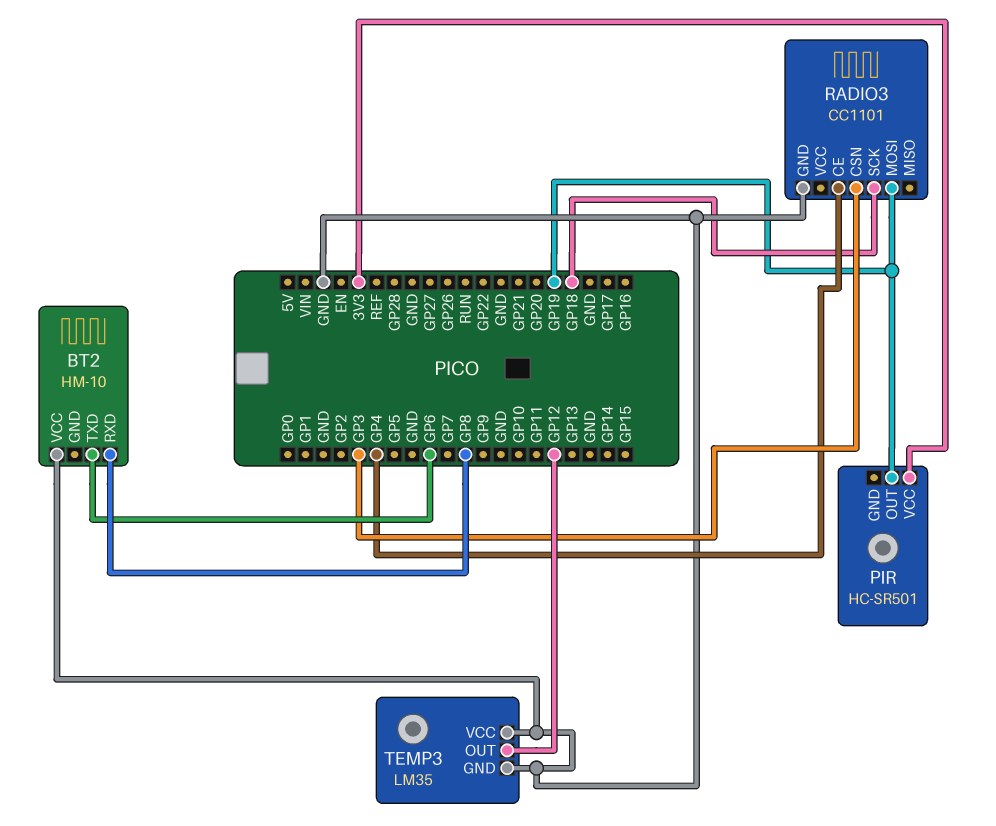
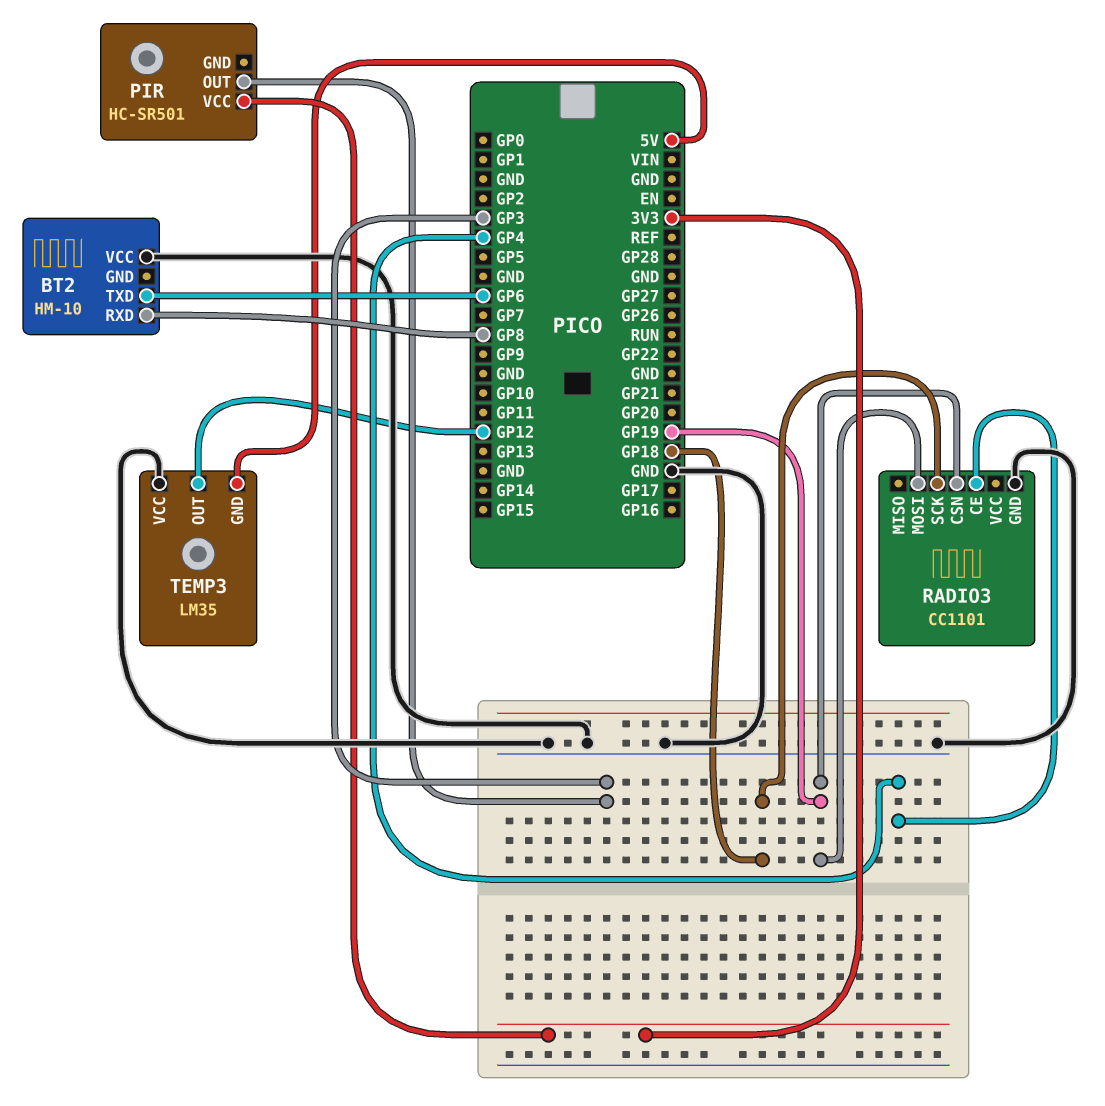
PIR pin OUT: GP19 -> GP3
RADIO3 pin CSN: GP3 -> GP19
TEMP3 pin GND: GND -> 5V

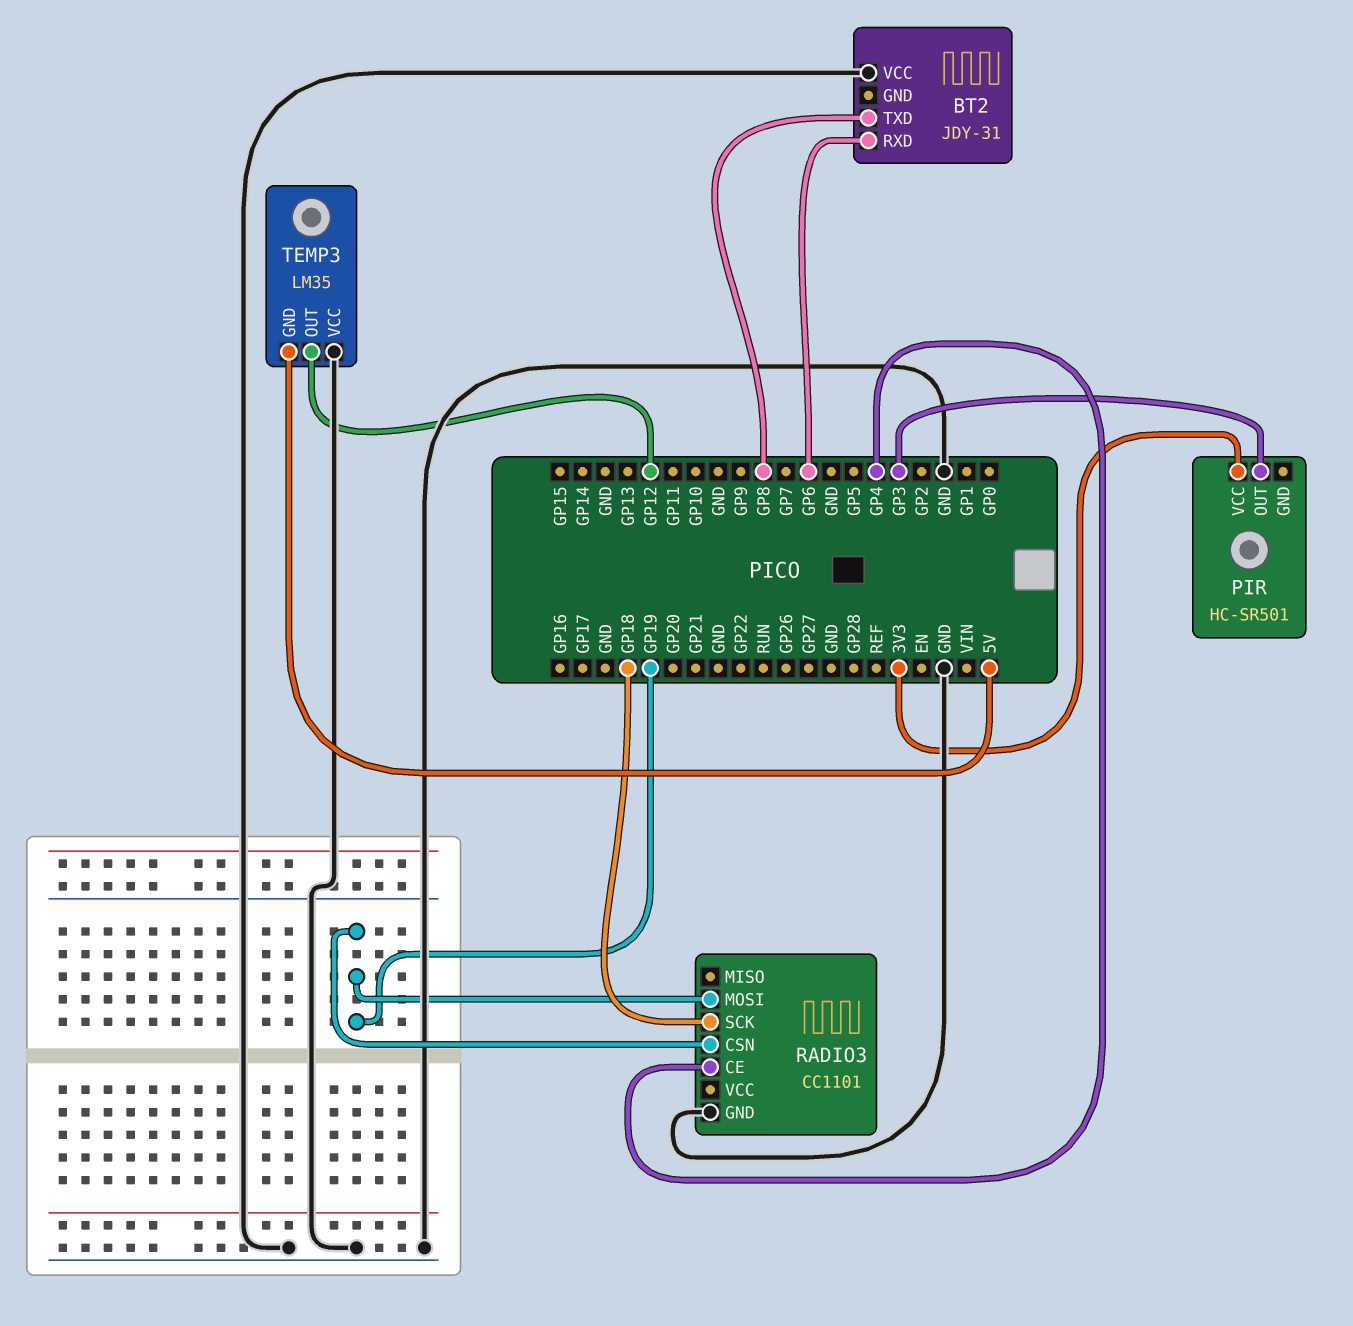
BT2: HM-10 -> JDY-31
BT2 pin RXD: GP8 -> GP6
BT2 pin TXD: GP6 -> GP8

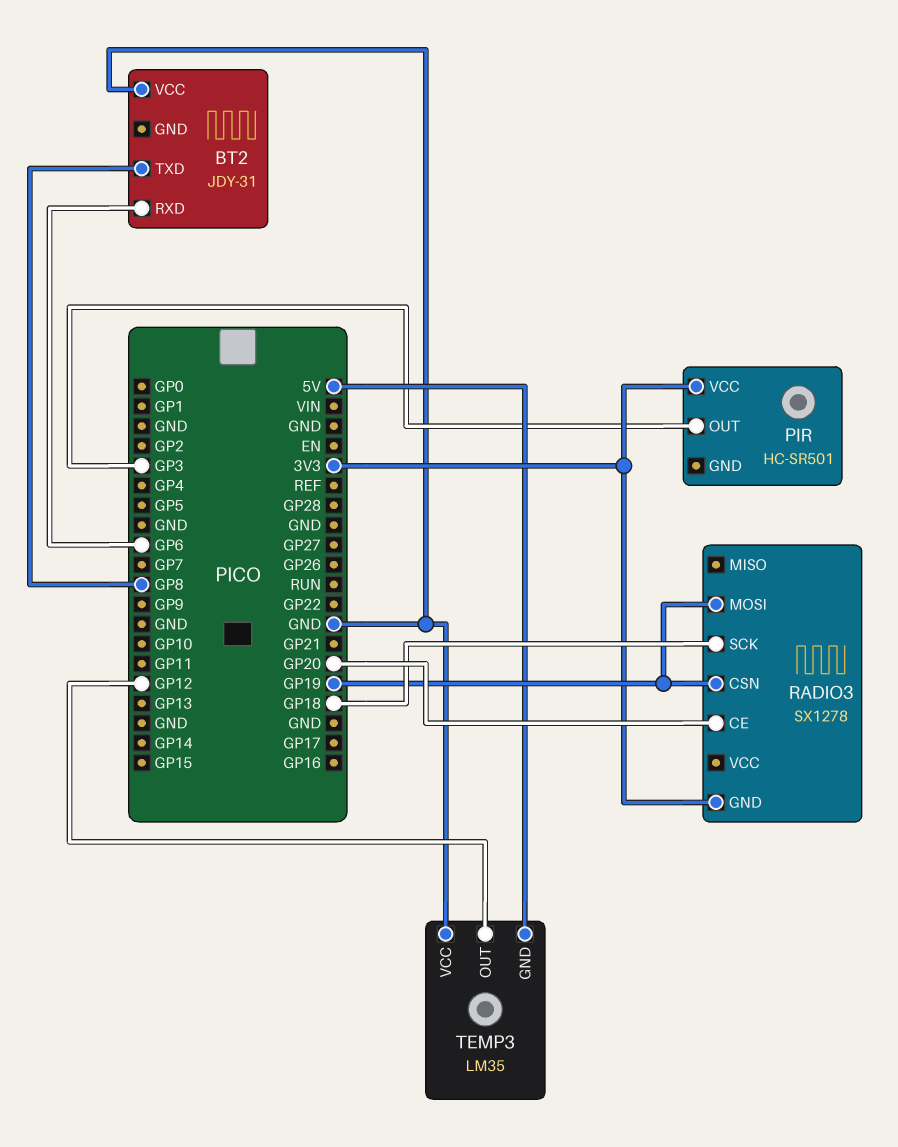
RADIO3: CC1101 -> SX1278
RADIO3 pin CE: GP4 -> GP20
RADIO3 pin GND: GND -> 3V3

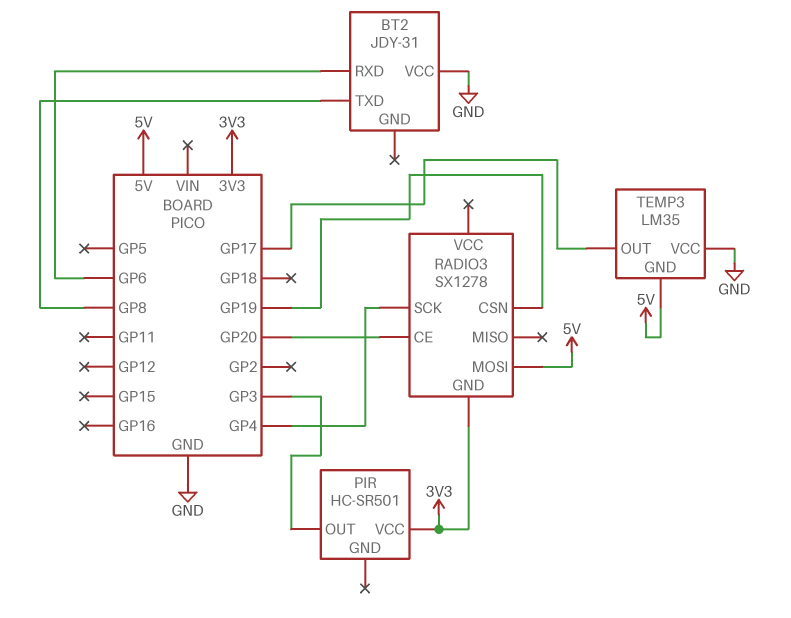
RADIO3 pin MOSI: GP19 -> 5V
RADIO3 pin SCK: GP18 -> GP4
TEMP3 pin OUT: GP12 -> GP17

